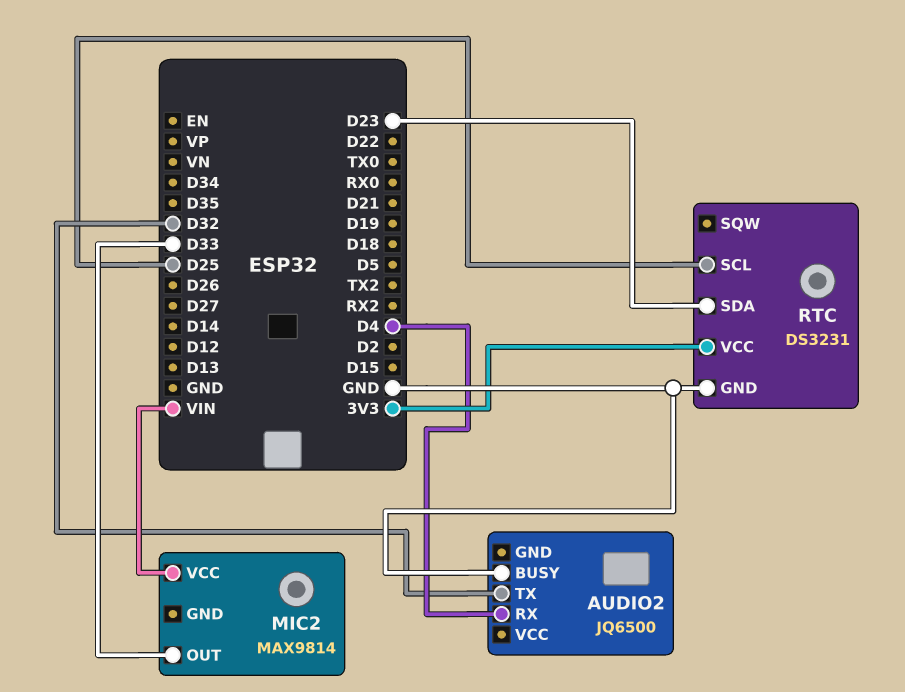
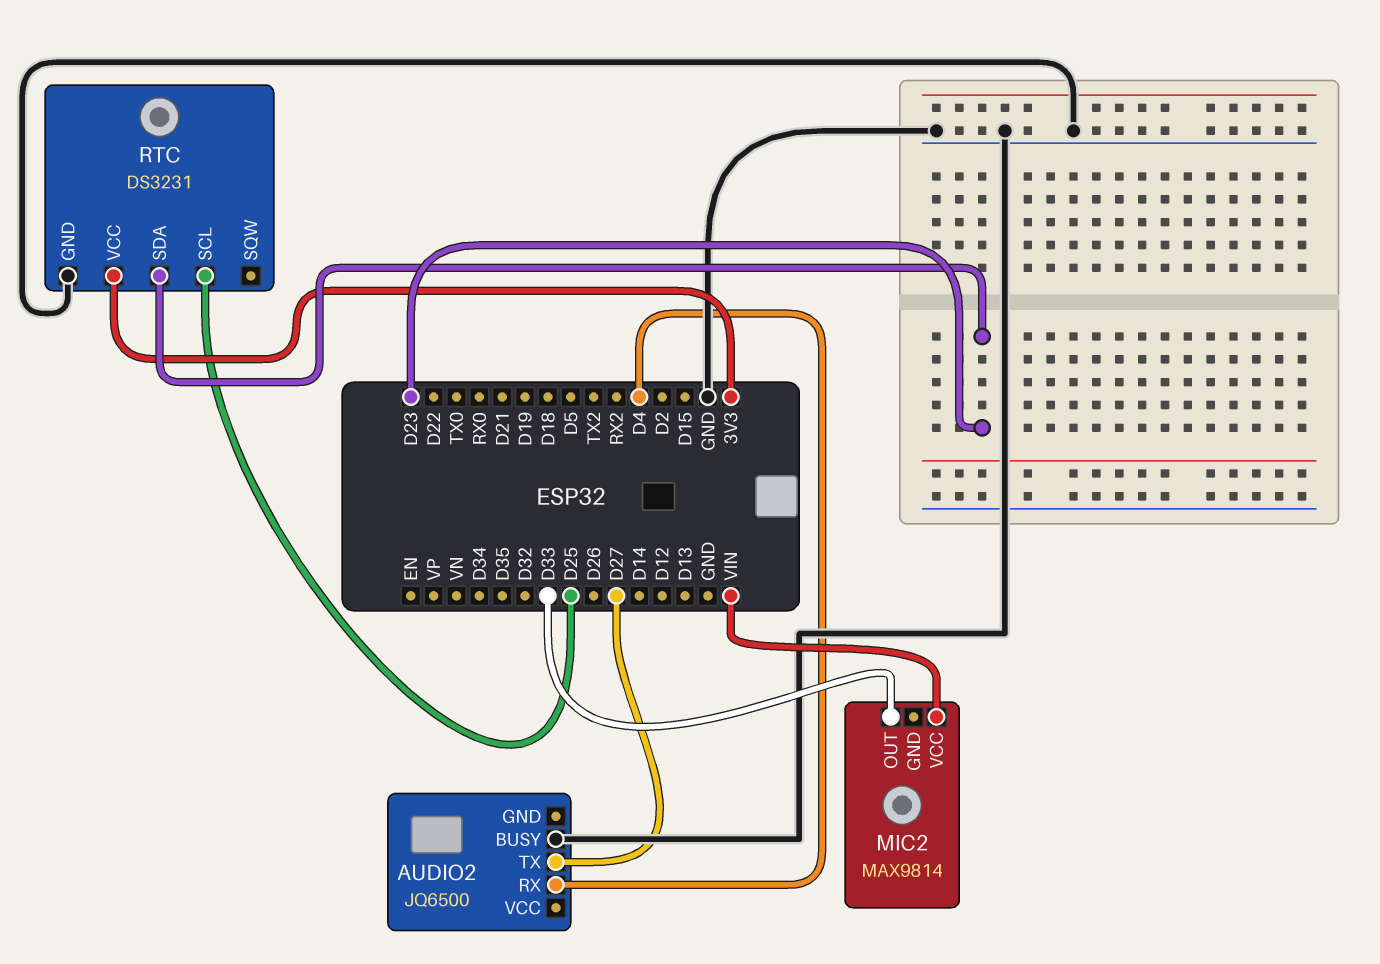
AUDIO2 pin TX: D32 -> D27

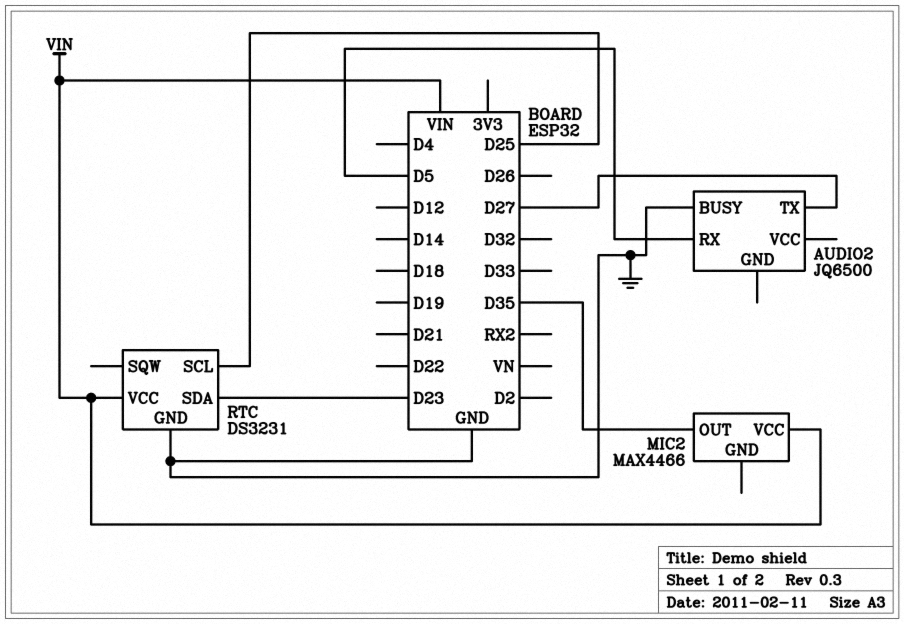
AUDIO2 pin RX: D4 -> D5
MIC2: MAX9814 -> MAX4466
MIC2 pin OUT: D33 -> D35
RTC pin VCC: 3V3 -> VIN

